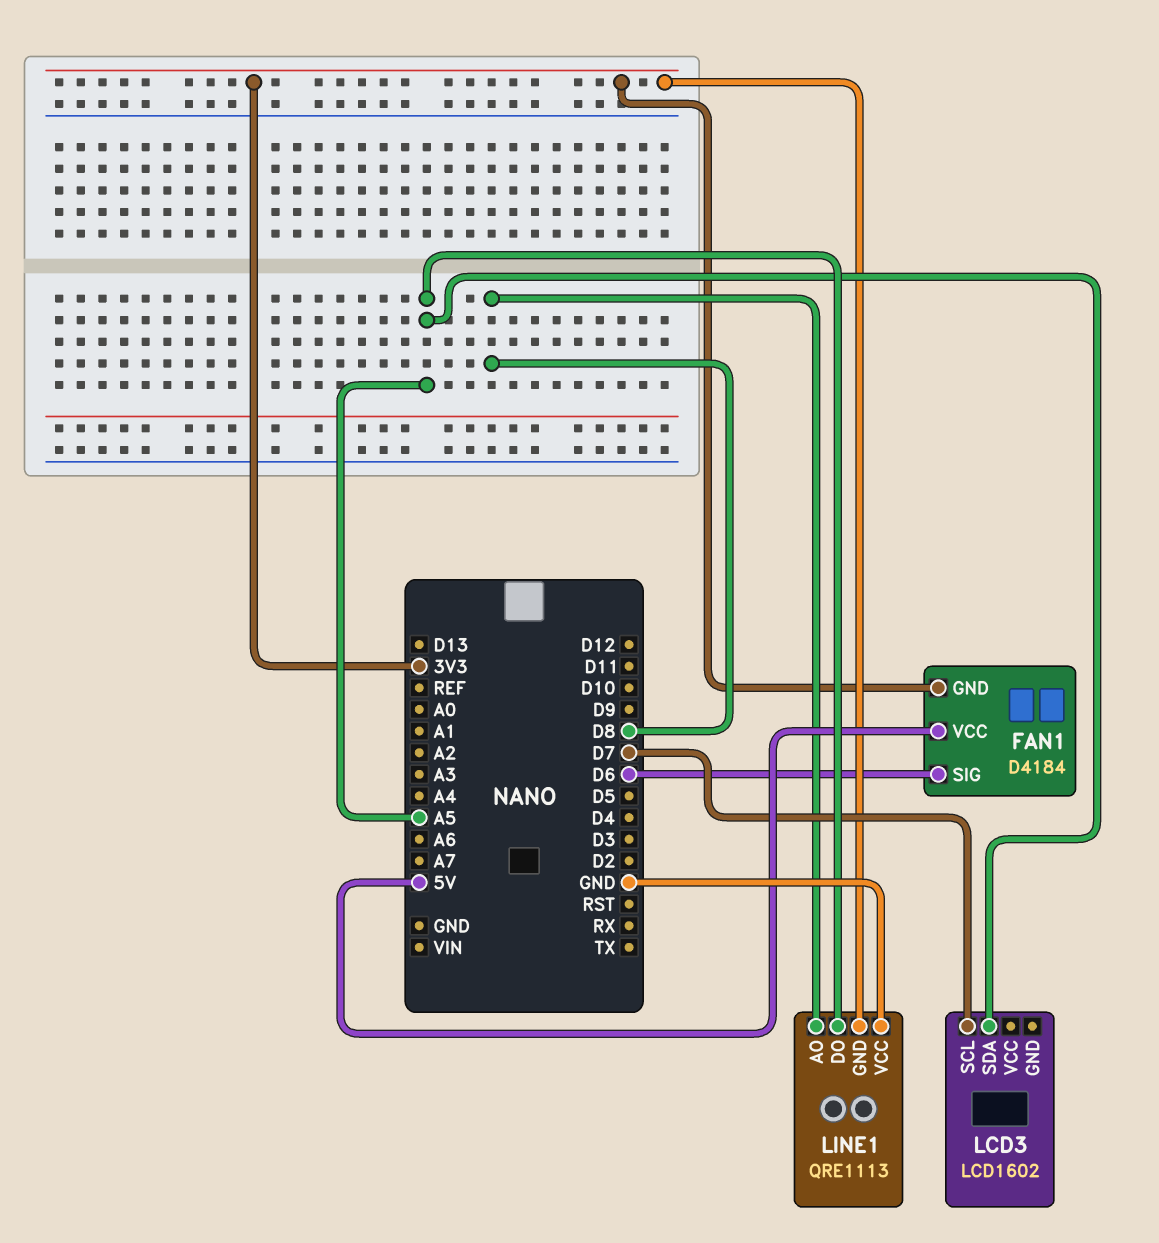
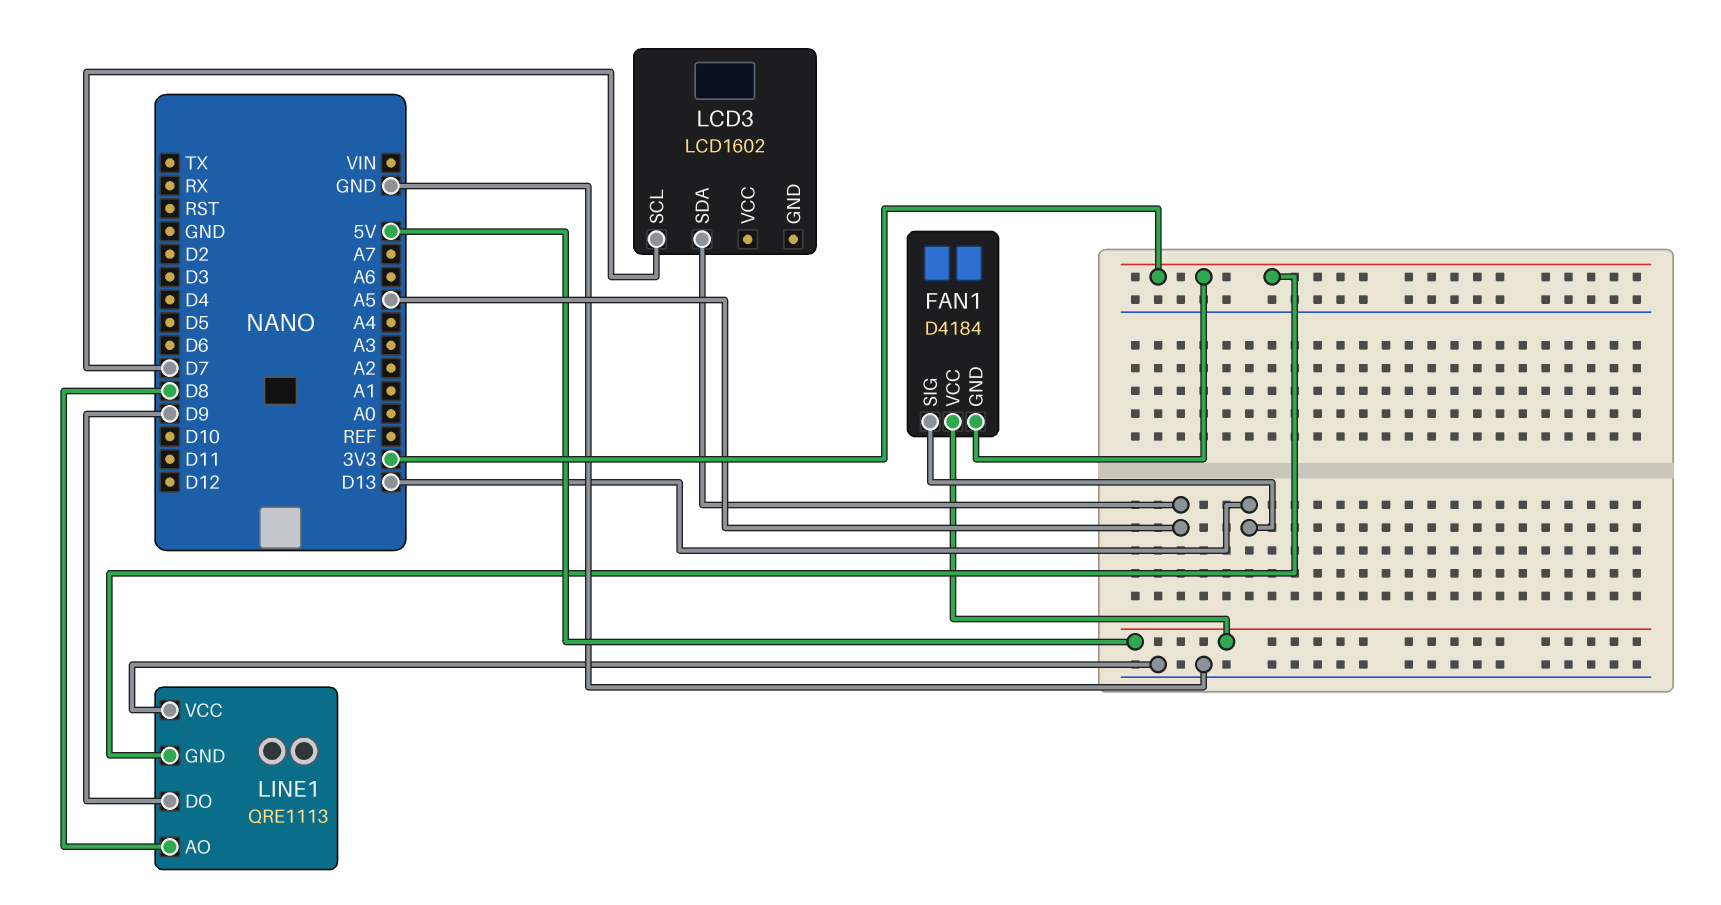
FAN1 pin SIG: D6 -> D13
LINE1 pin DO: A5 -> D9

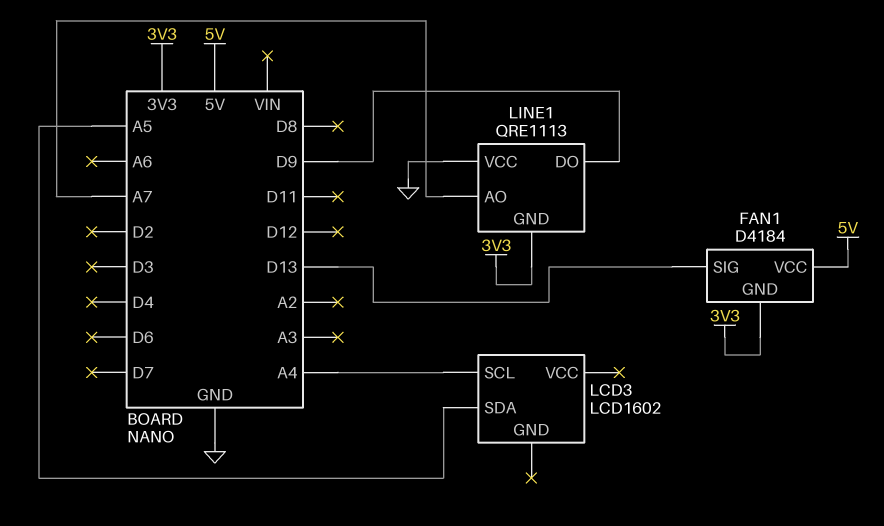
LCD3 pin SCL: D7 -> A4
LINE1 pin AO: D8 -> A7

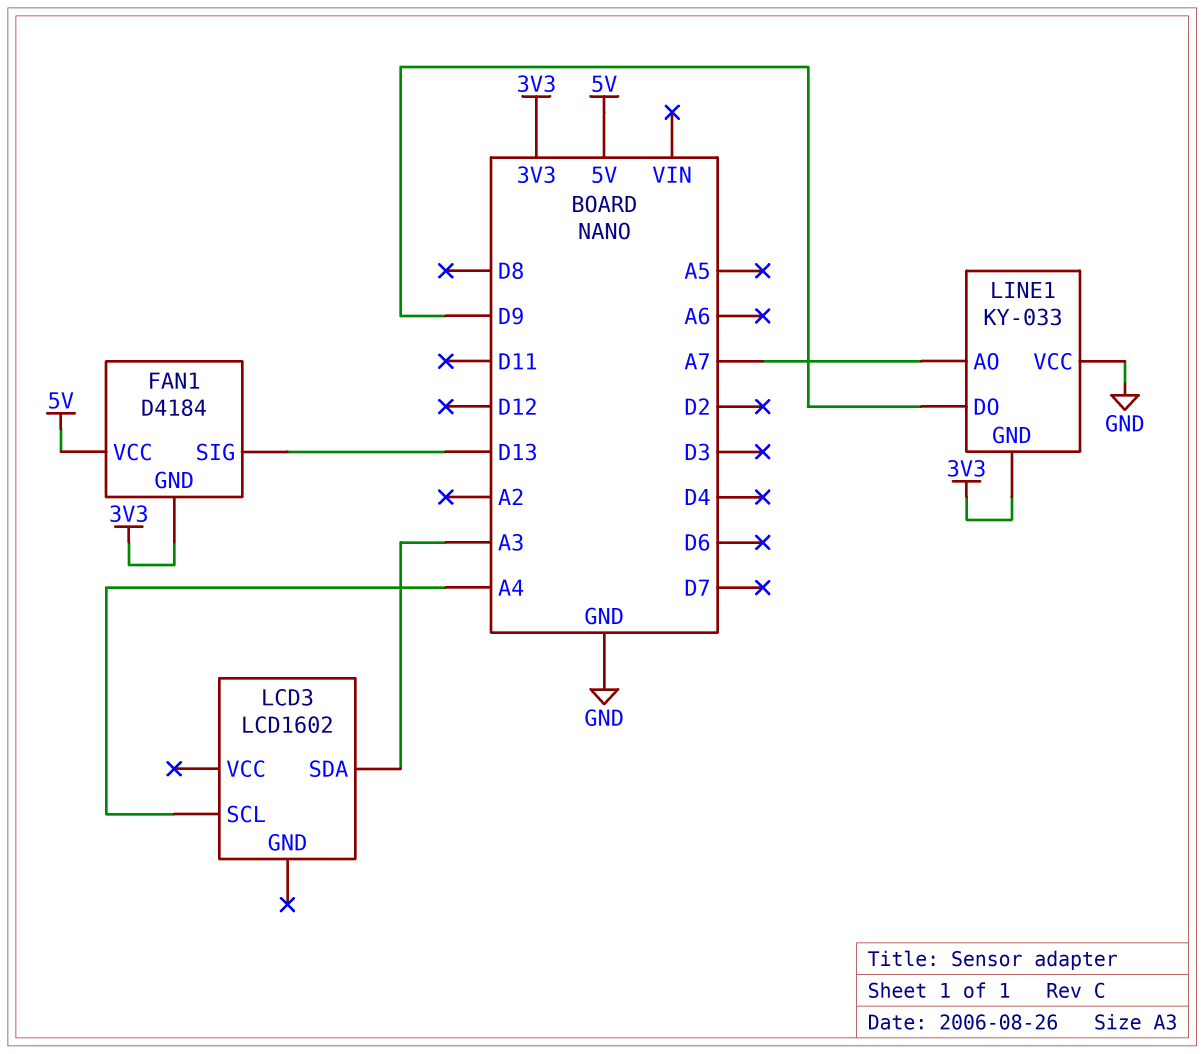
LCD3 pin SDA: A5 -> A3
LINE1: QRE1113 -> KY-033

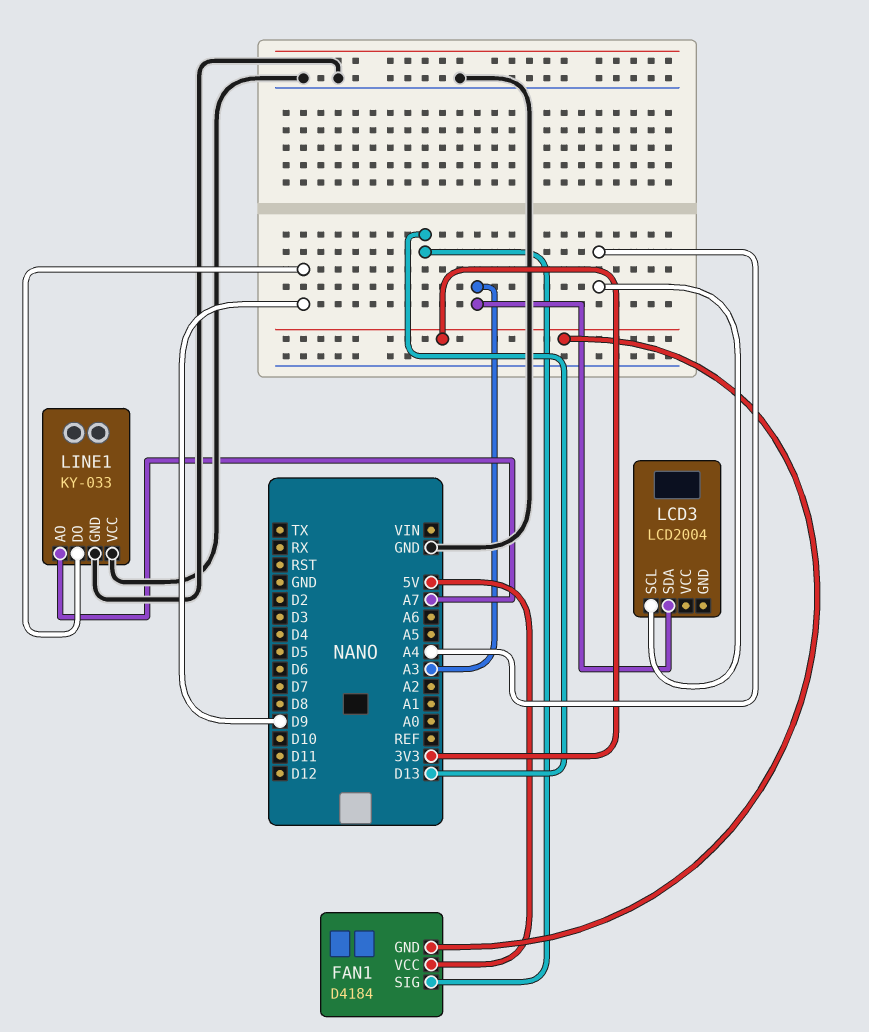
LCD3: LCD1602 -> LCD2004
LINE1 pin GND: 3V3 -> GND

